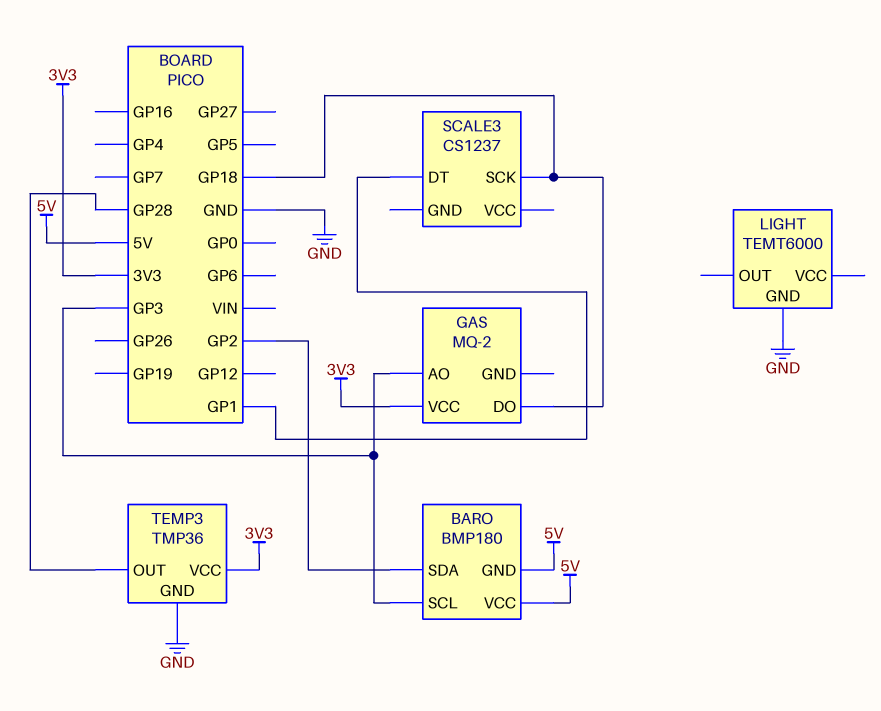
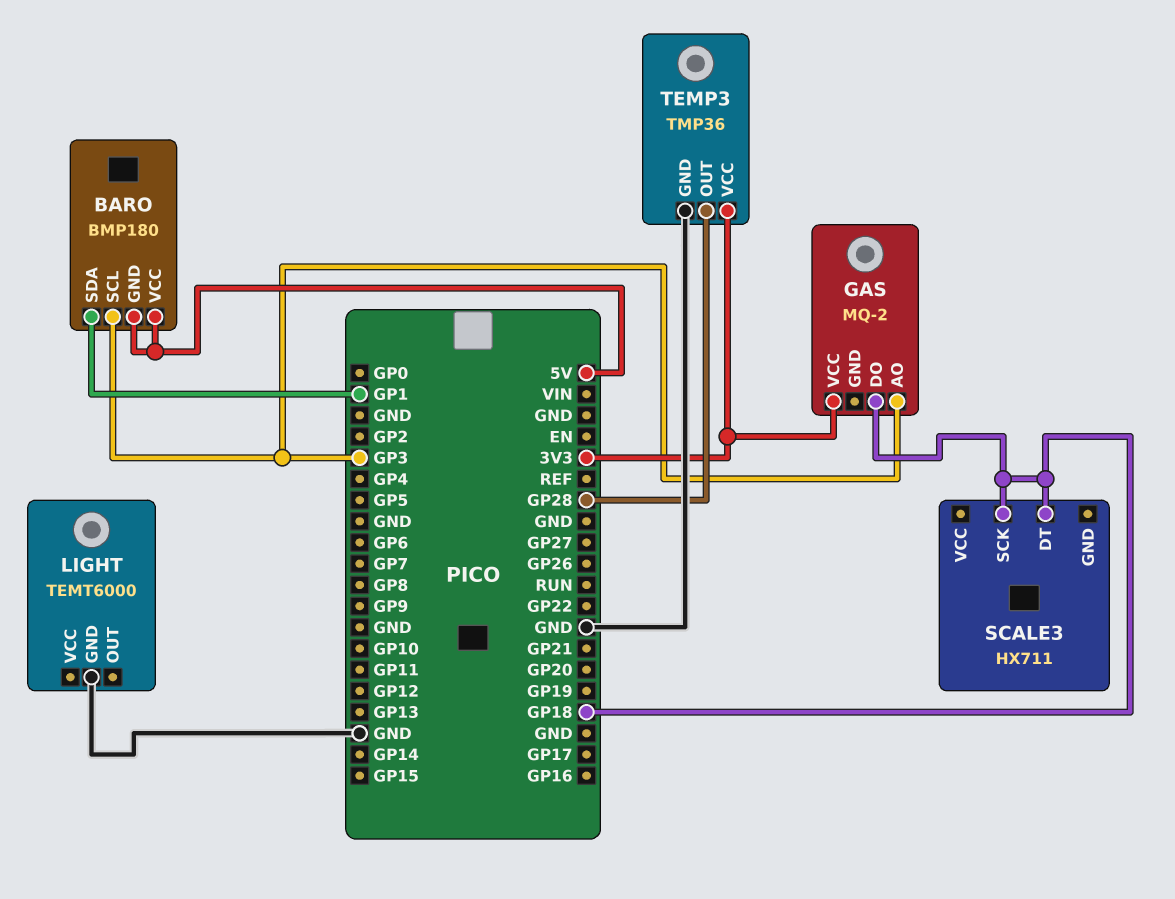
BARO pin SDA: GP2 -> GP1
SCALE3: CS1237 -> HX711
SCALE3 pin DT: GP1 -> GP18

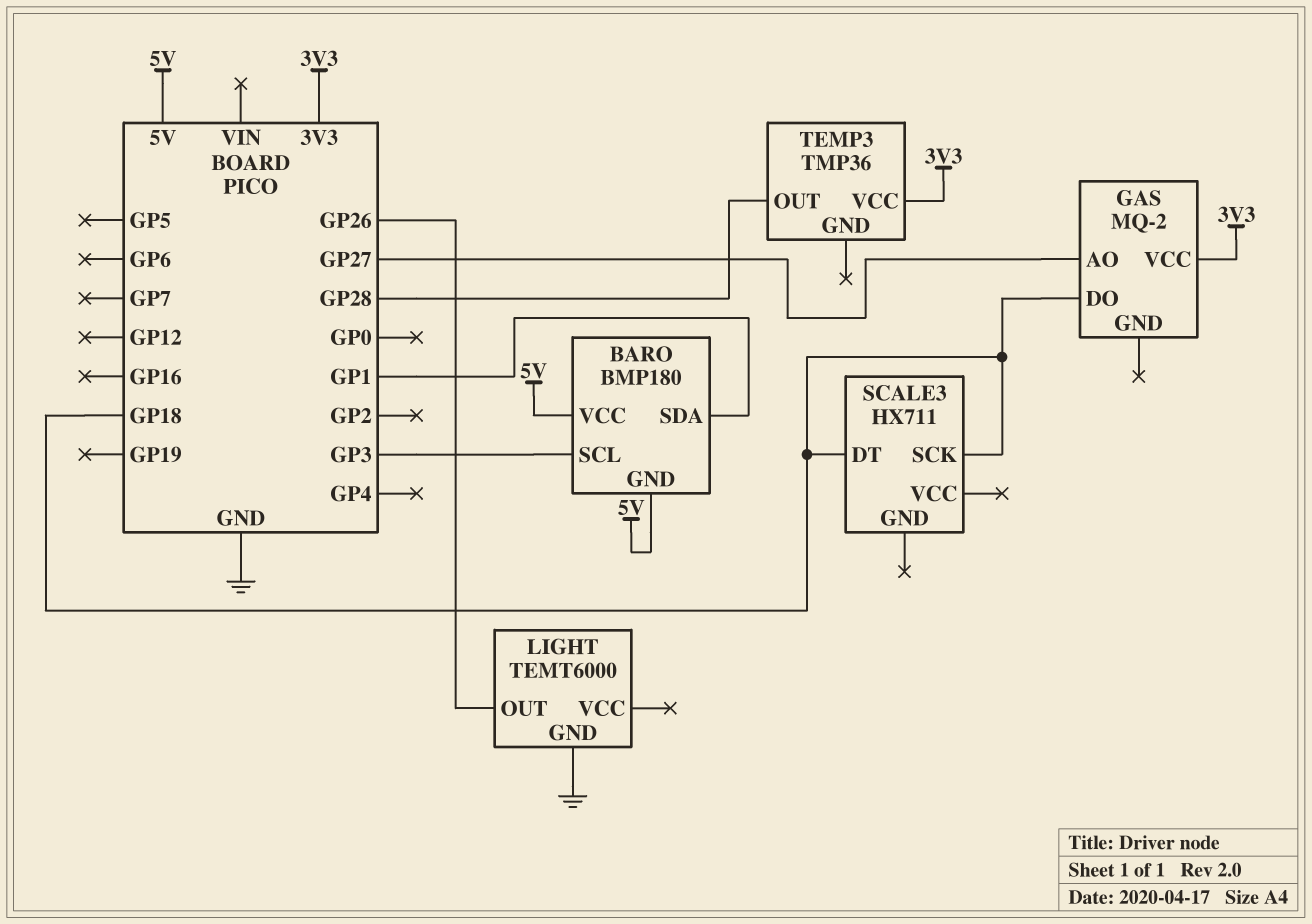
GAS pin AO: GP3 -> GP27
LIGHT pin OUT: none -> GP26
TEMP3 pin GND: GND -> none

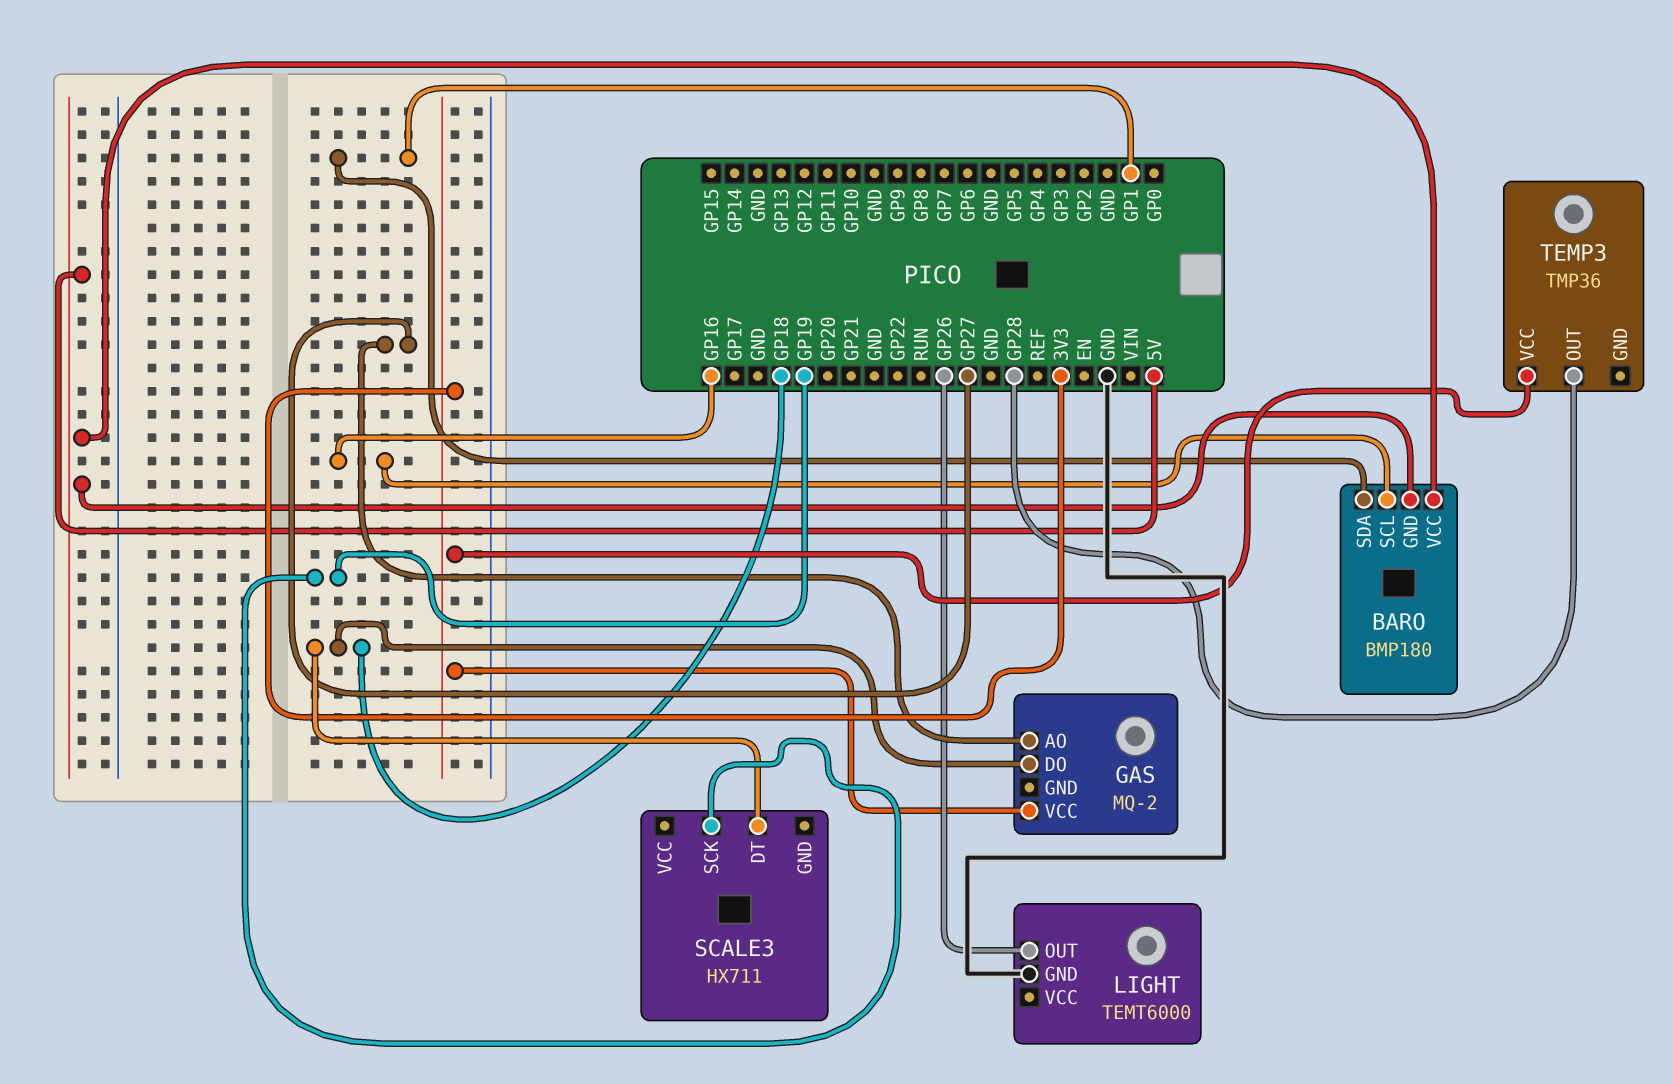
BARO pin SCL: GP3 -> GP16
SCALE3 pin SCK: GP18 -> GP19

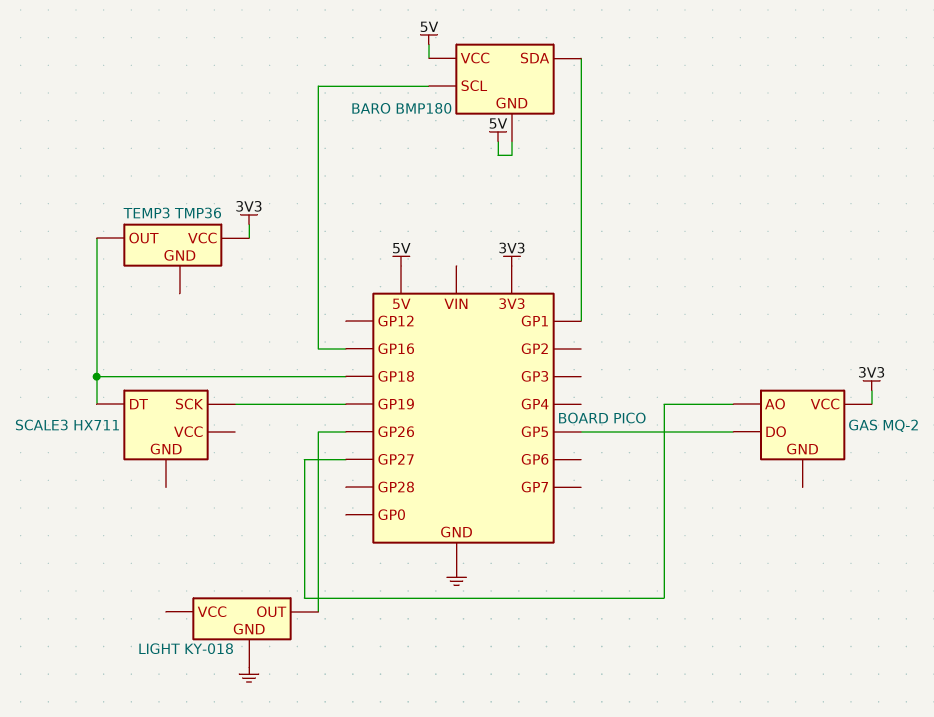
GAS pin DO: GP18 -> GP5
LIGHT: TEMT6000 -> KY-018
TEMP3 pin OUT: GP28 -> GP18

